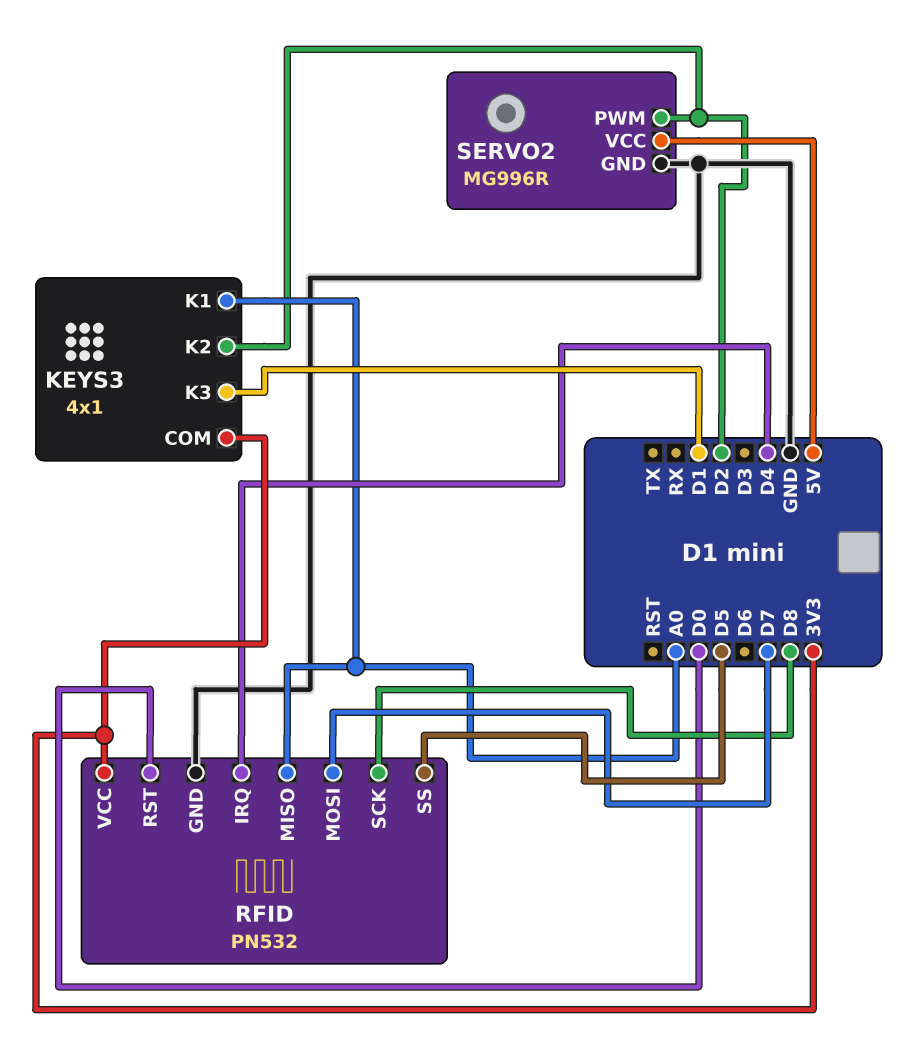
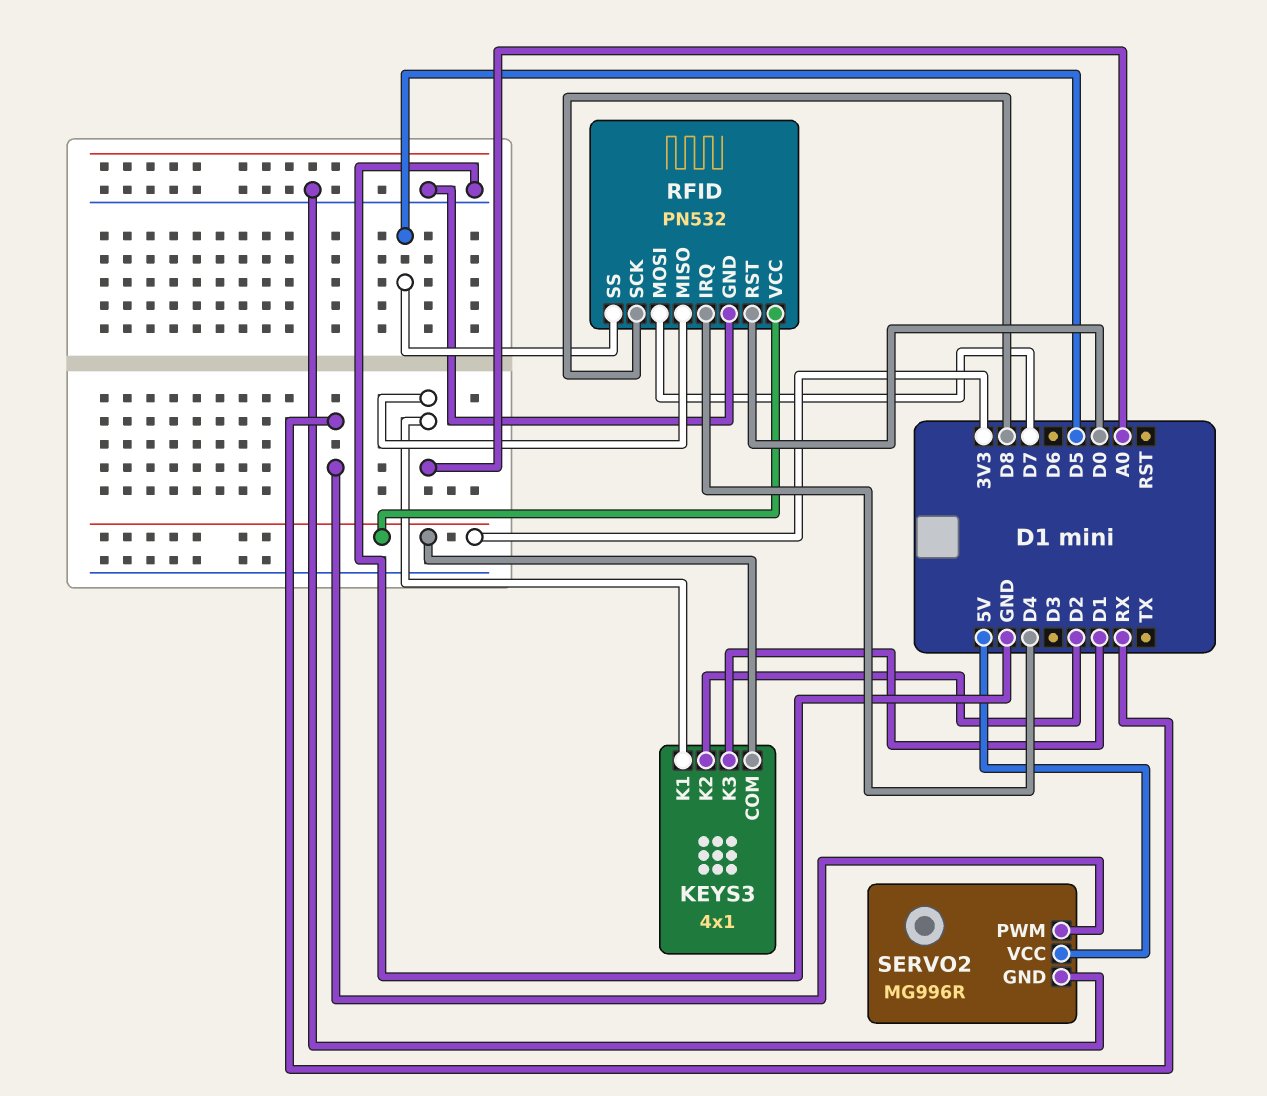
SERVO2 pin PWM: D2 -> RX

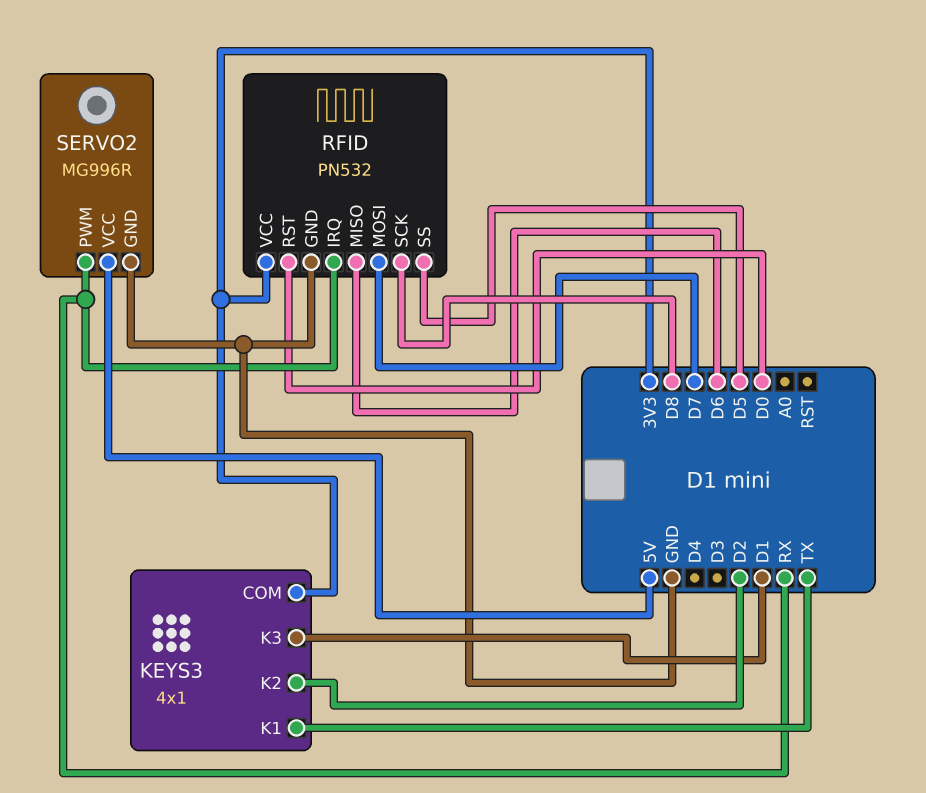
KEYS3 pin K1: A0 -> TX
RFID pin IRQ: D4 -> RX
RFID pin MISO: A0 -> D6

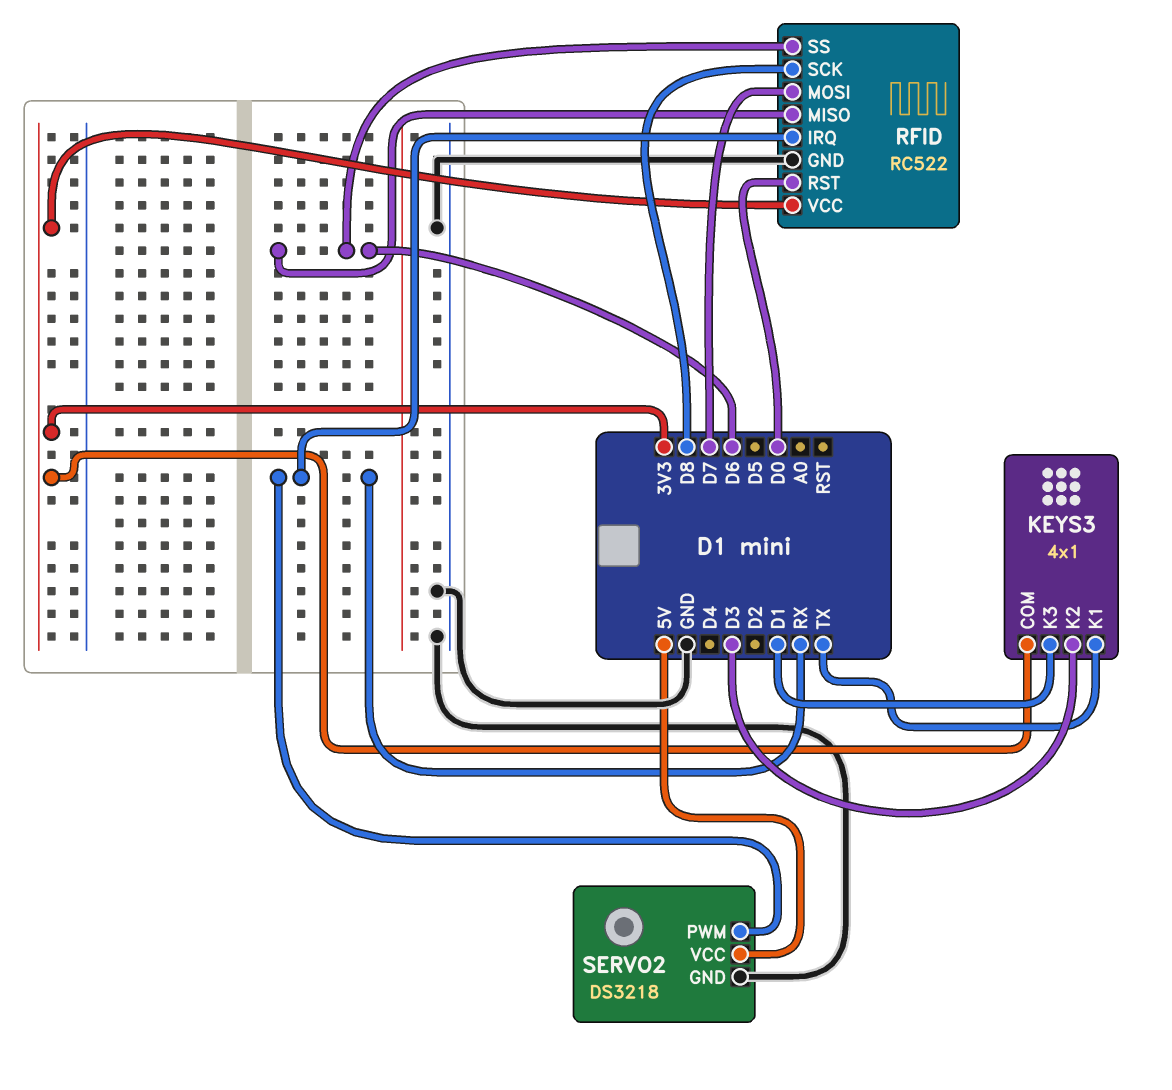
KEYS3 pin K2: D2 -> D3
RFID: PN532 -> RC522
RFID pin SS: D5 -> D6
SERVO2: MG996R -> DS3218

